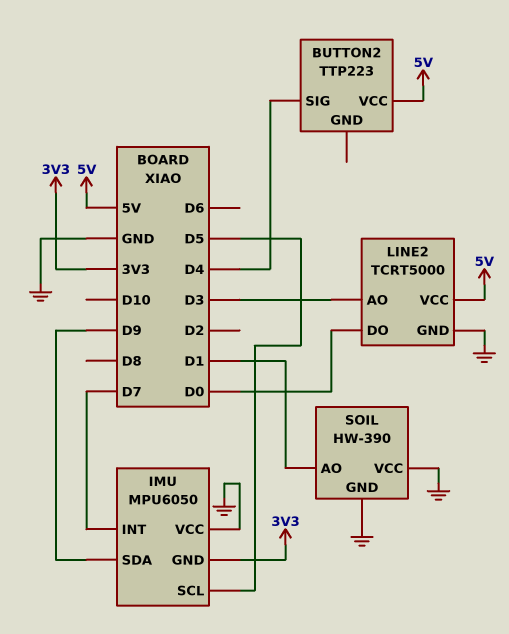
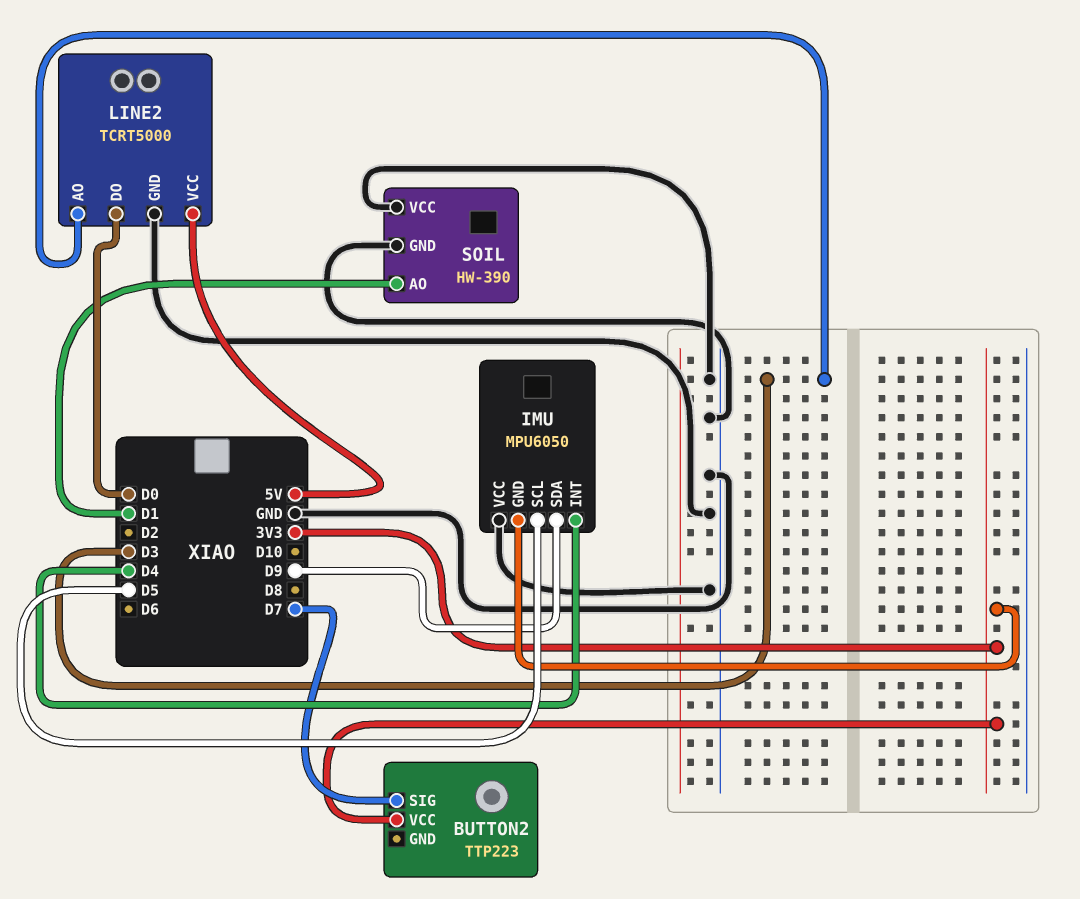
BUTTON2 pin SIG: D4 -> D7
BUTTON2 pin VCC: 5V -> 3V3
IMU pin INT: D7 -> D4

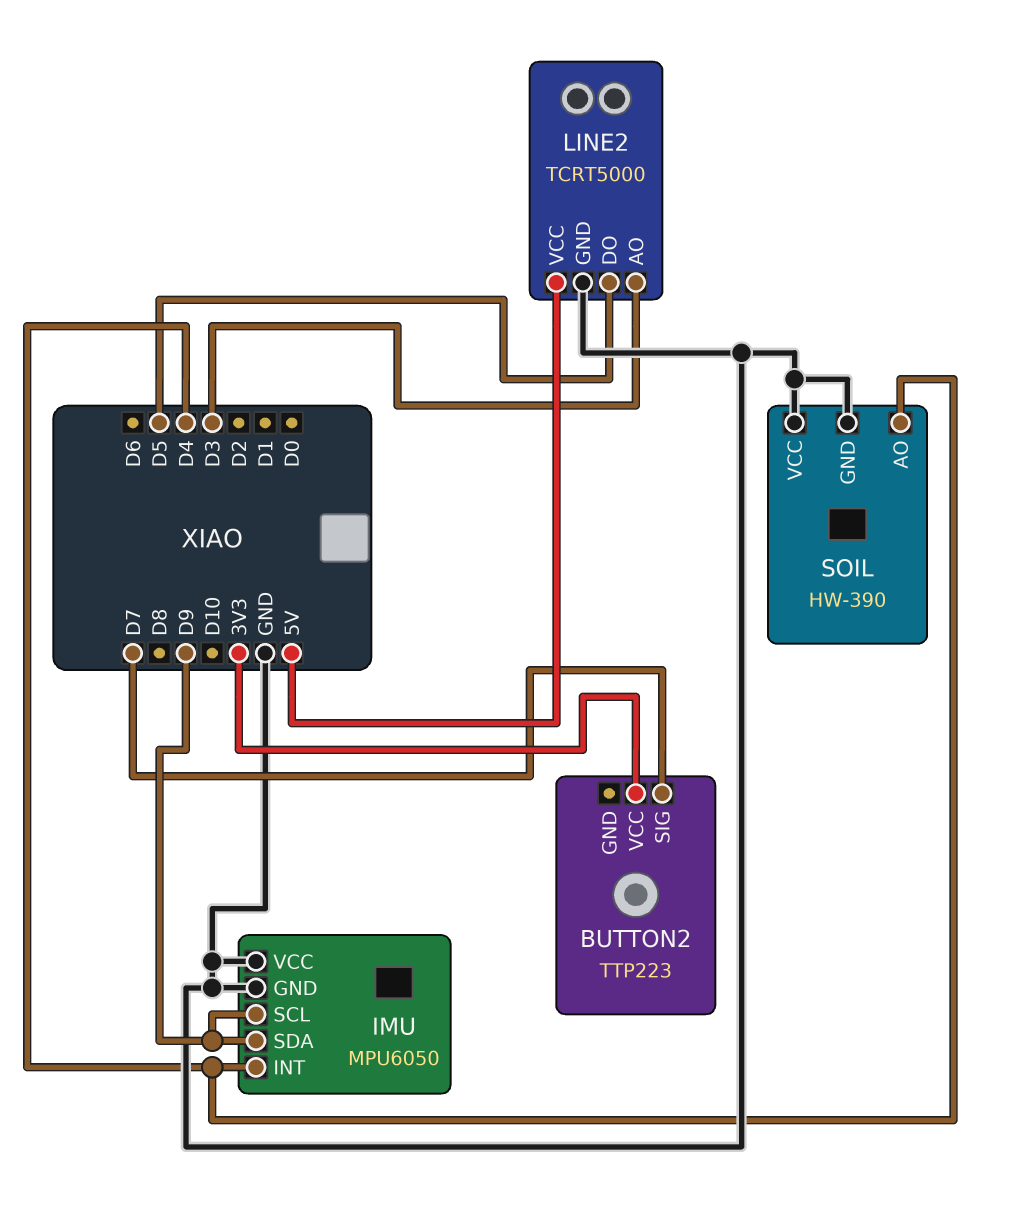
IMU pin GND: 3V3 -> GND
IMU pin SCL: D5 -> D9
LINE2 pin DO: D0 -> D5
SOIL pin AO: D1 -> D4

